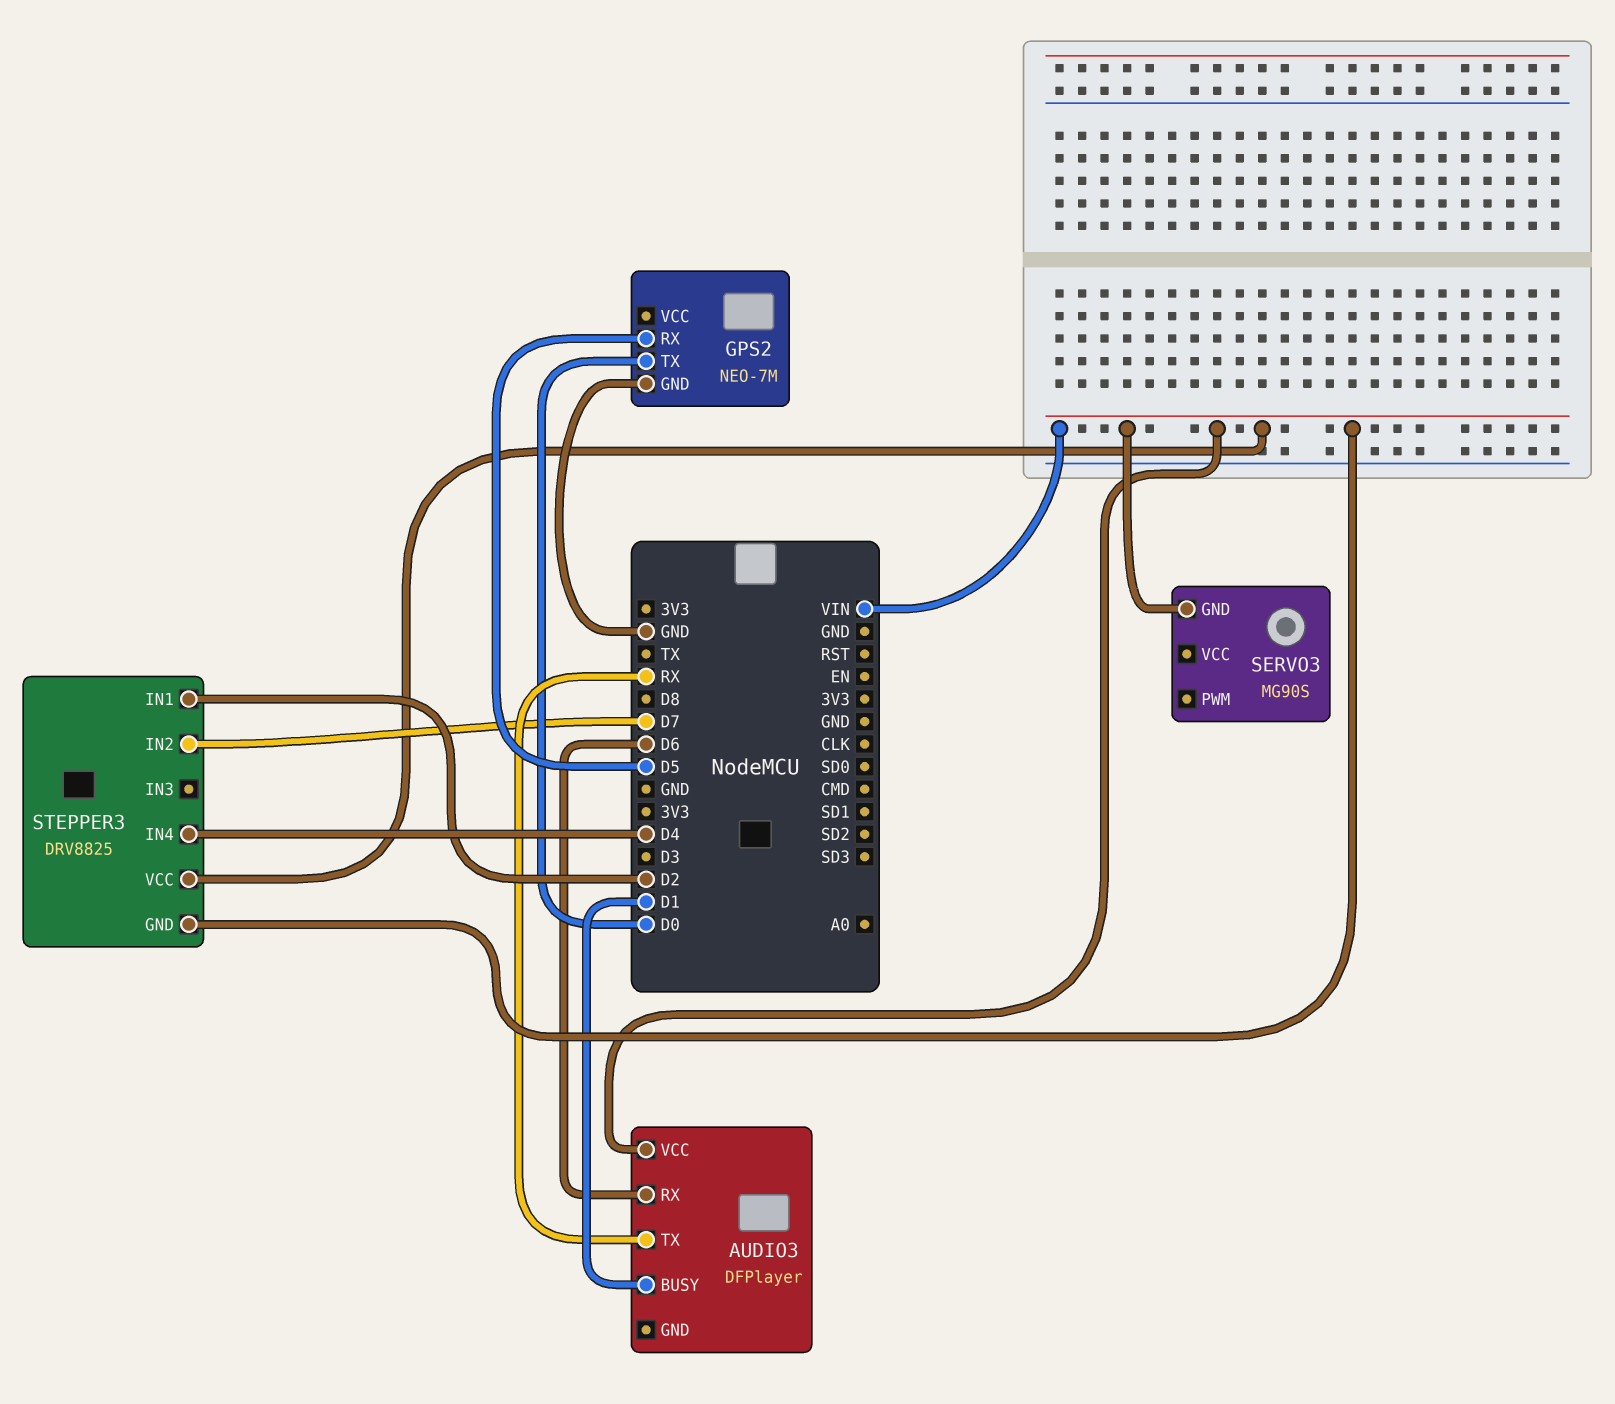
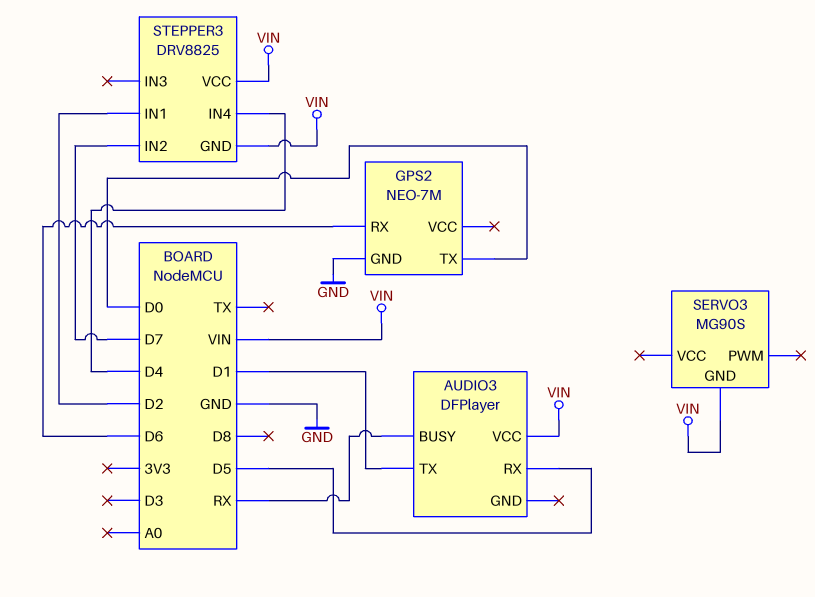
AUDIO3 pin BUSY: D1 -> RX
AUDIO3 pin RX: D6 -> D5
AUDIO3 pin TX: RX -> D1
GPS2 pin RX: D5 -> D6

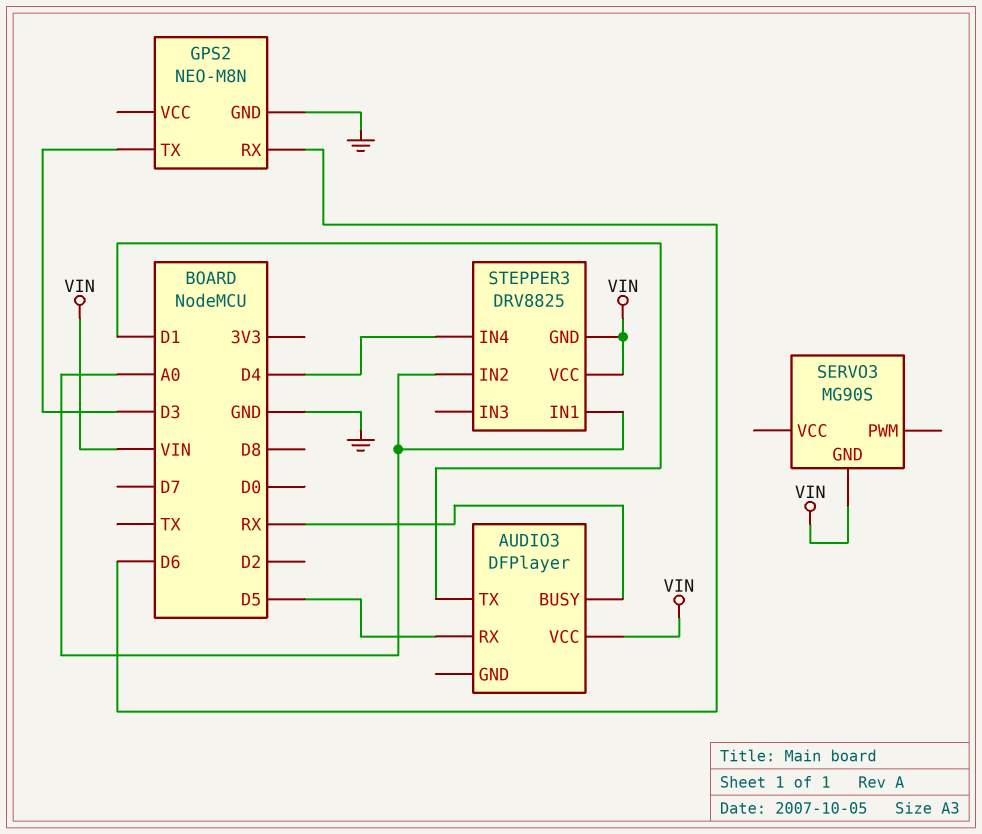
GPS2: NEO-7M -> NEO-M8N
GPS2 pin TX: D0 -> D3
STEPPER3 pin IN1: D2 -> A0
STEPPER3 pin IN2: D7 -> A0

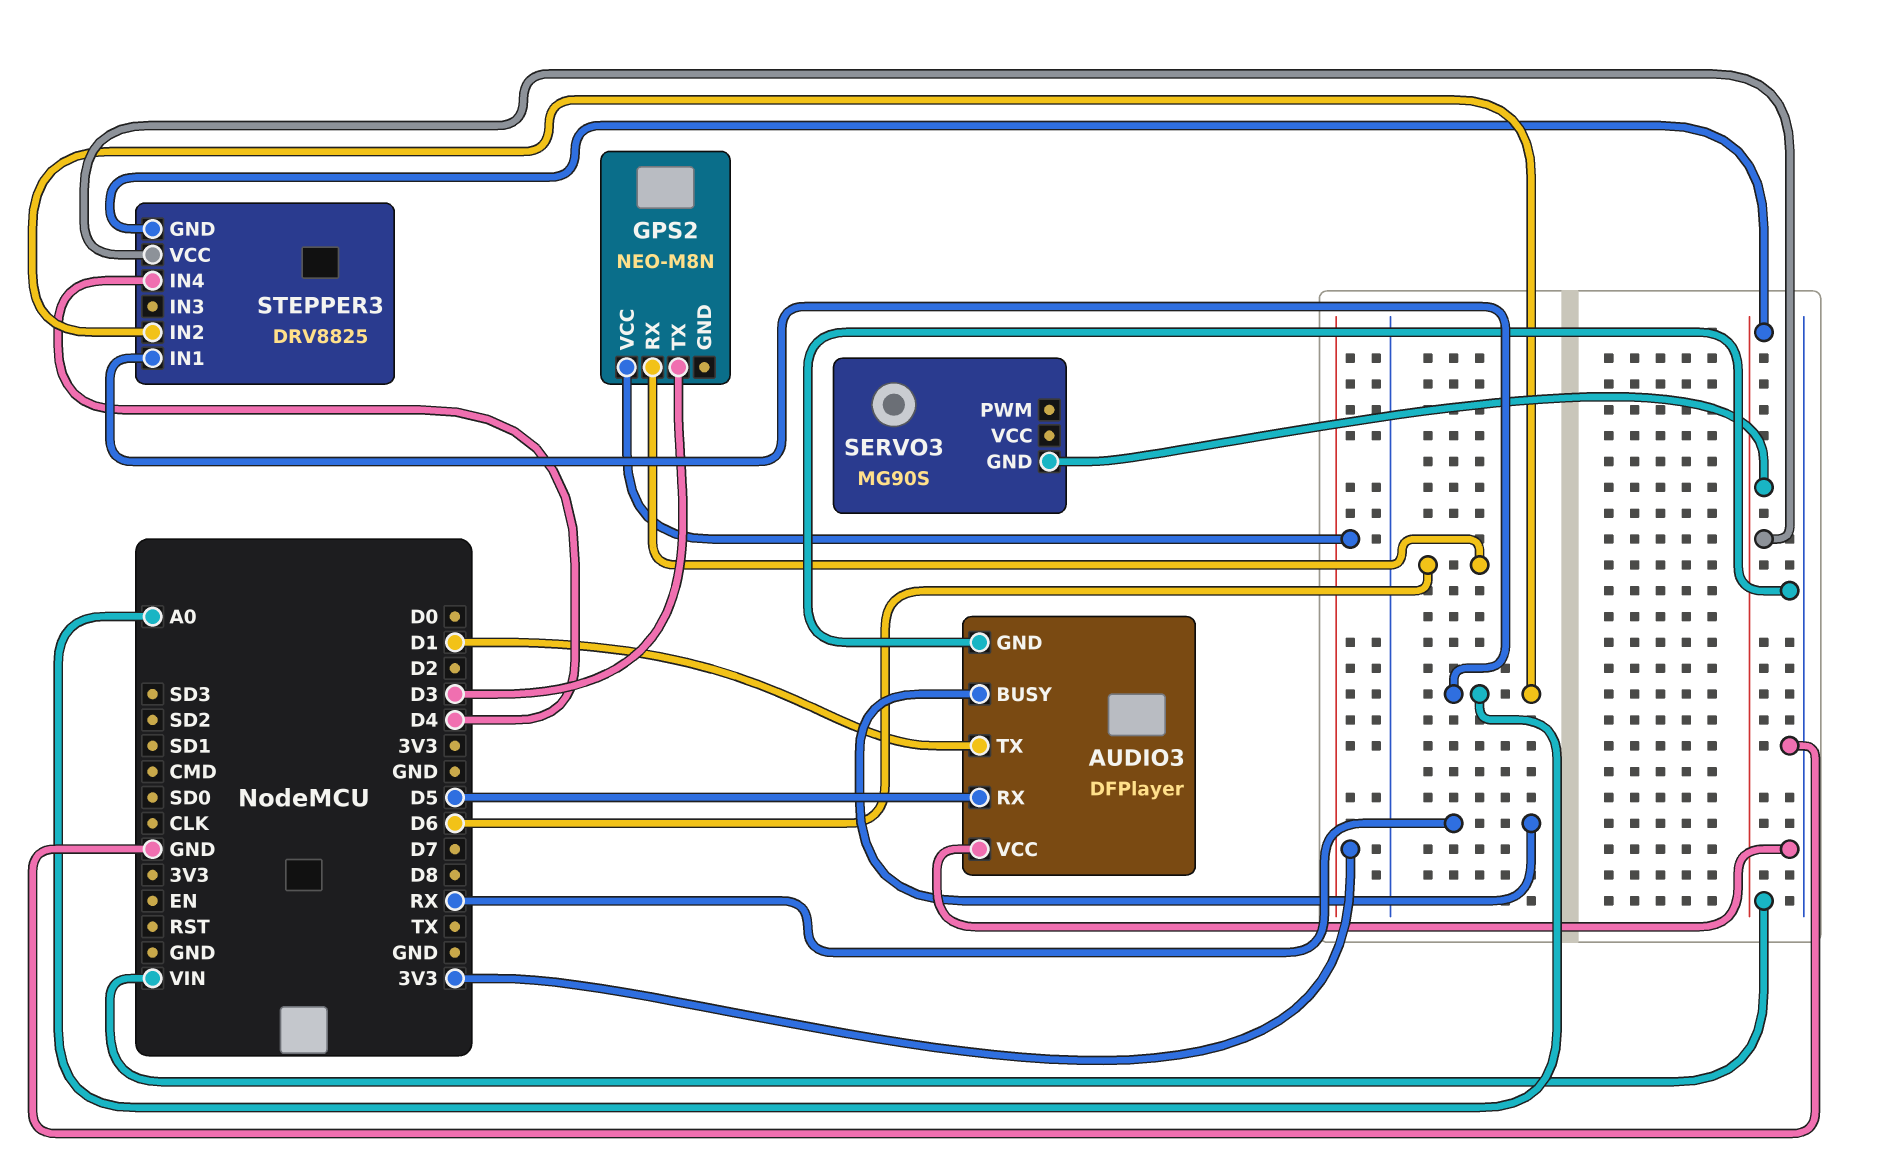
AUDIO3 pin GND: none -> GND
AUDIO3 pin VCC: VIN -> GND
GPS2 pin GND: GND -> none
GPS2 pin VCC: none -> 3V3

